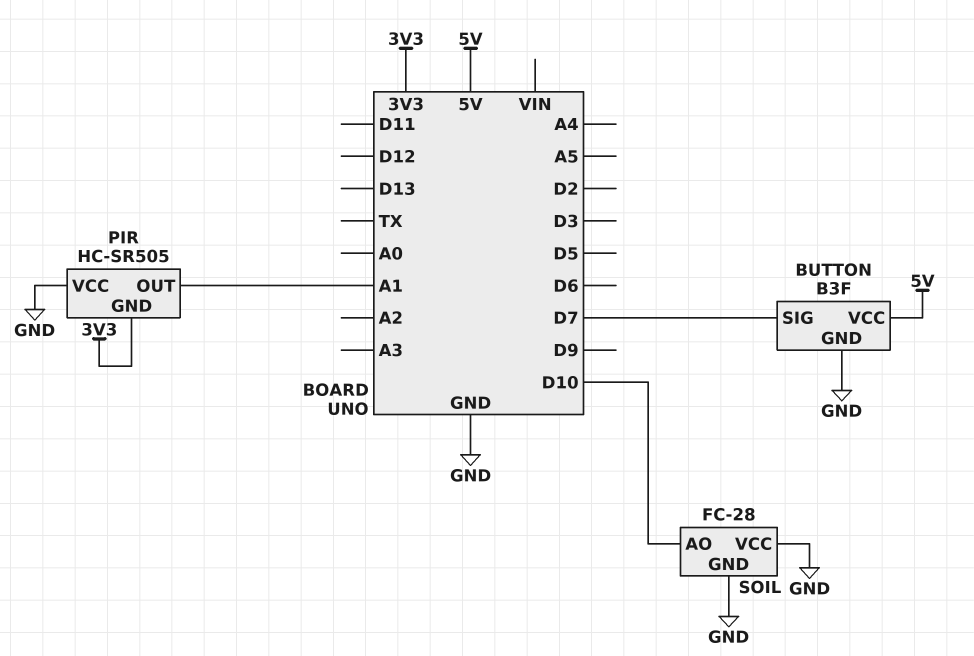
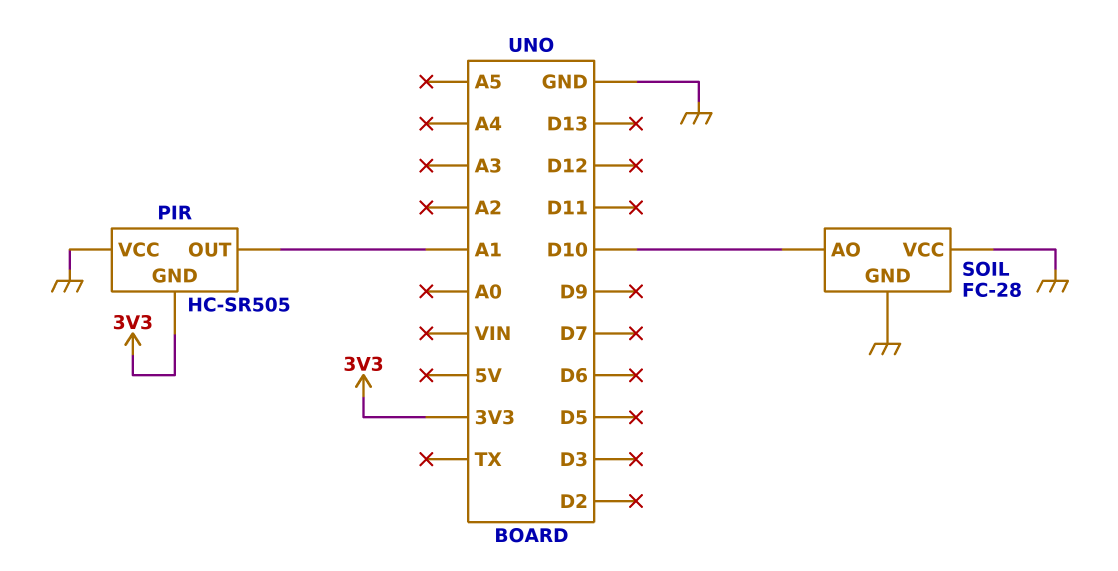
BUTTON: B3F -> none
BUTTON pin GND: GND -> none
BUTTON pin SIG: D7 -> none
BUTTON pin VCC: 5V -> none

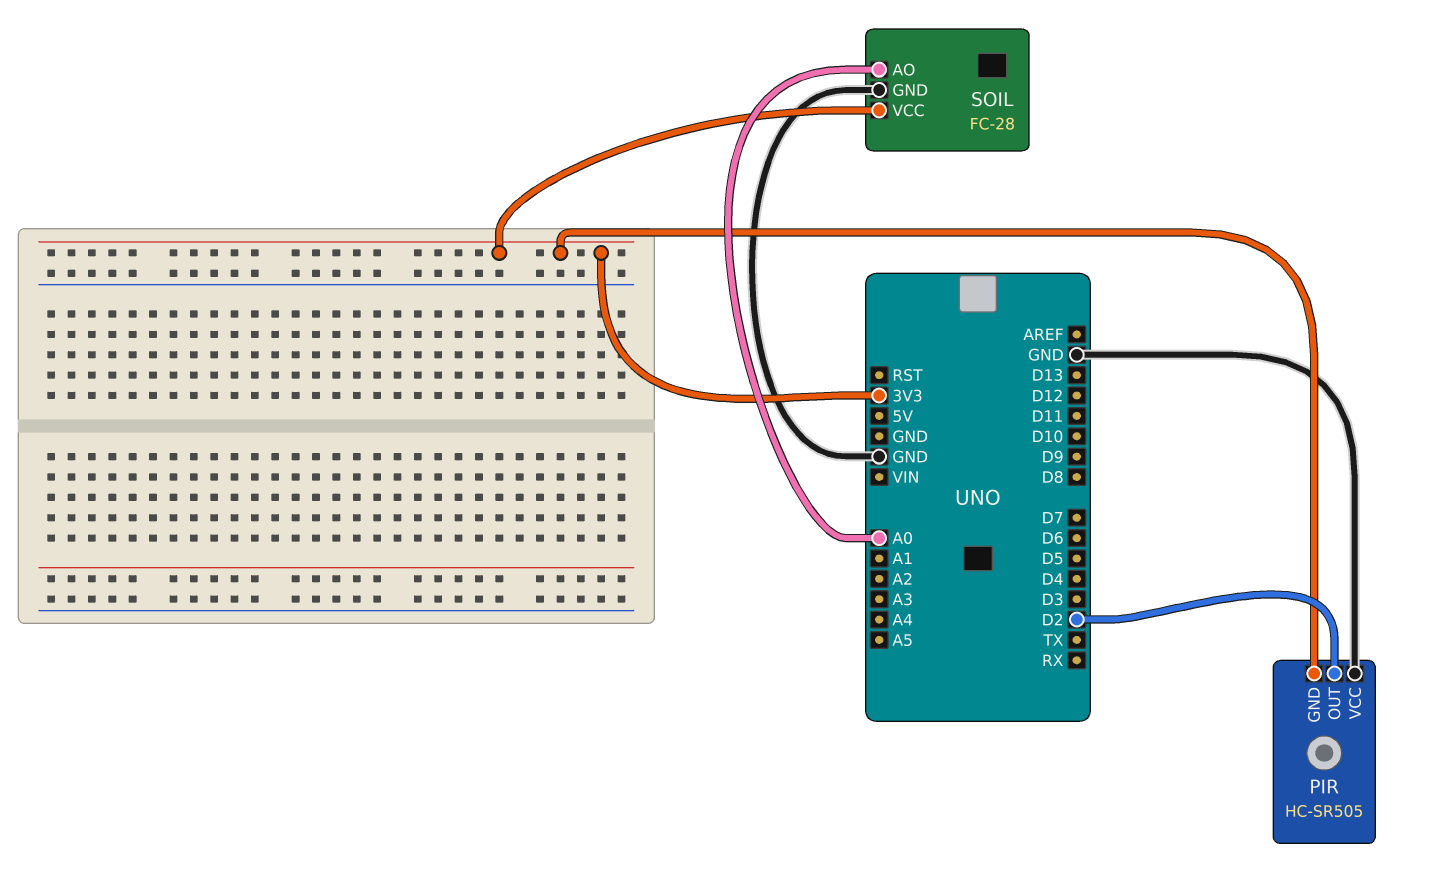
PIR pin OUT: A1 -> D2
SOIL pin AO: D10 -> A0
SOIL pin VCC: GND -> 3V3

